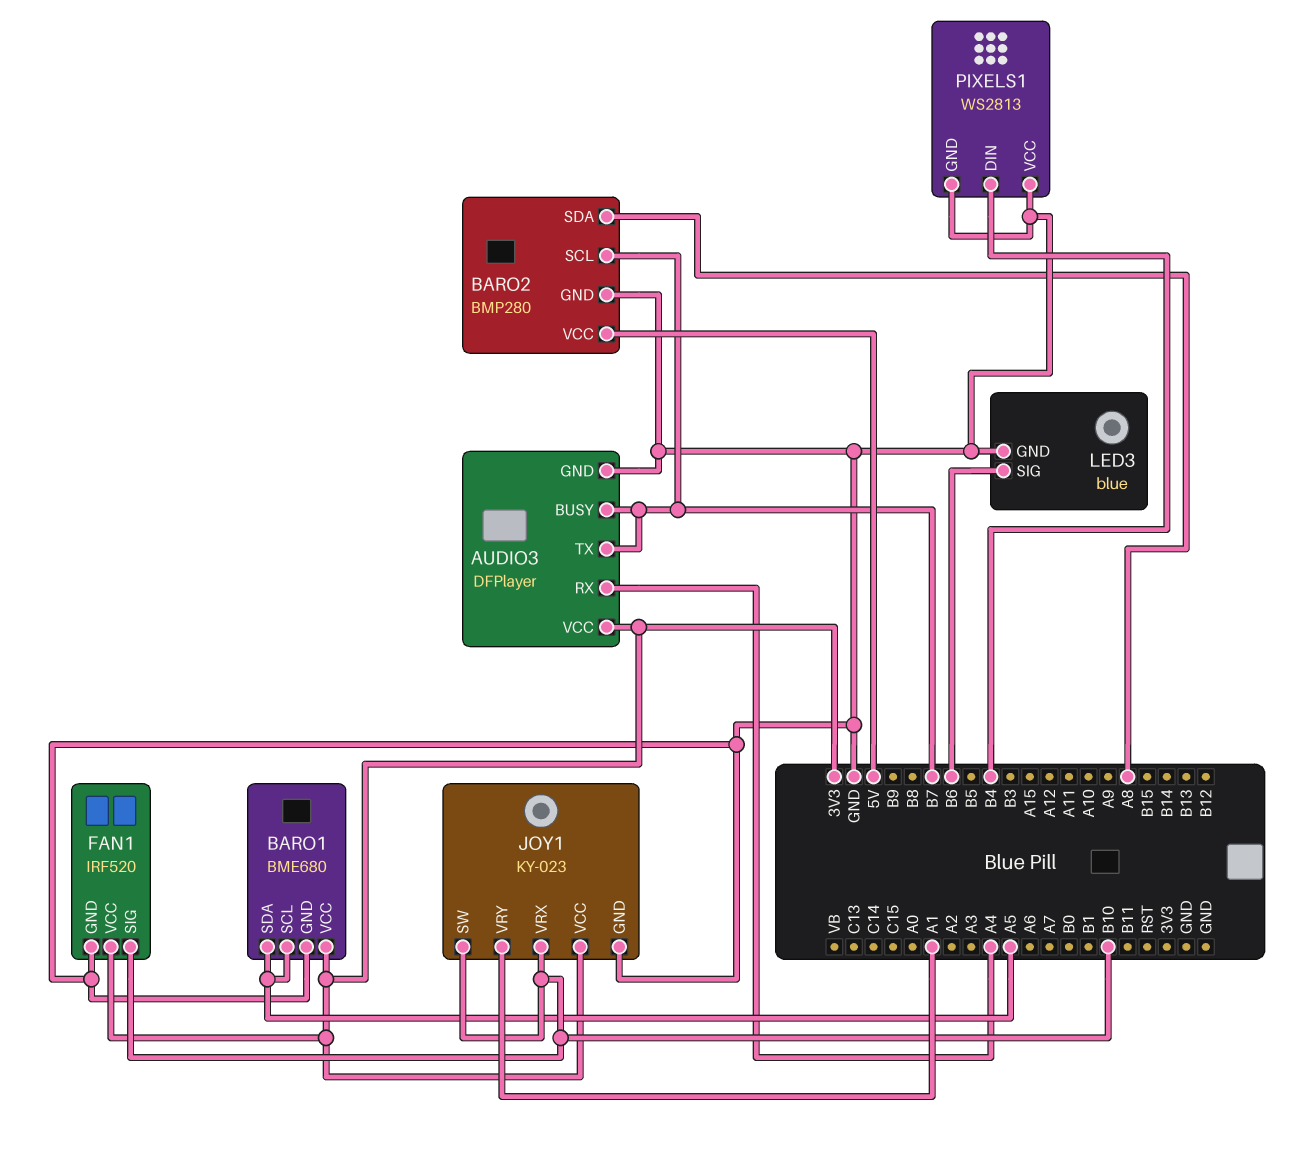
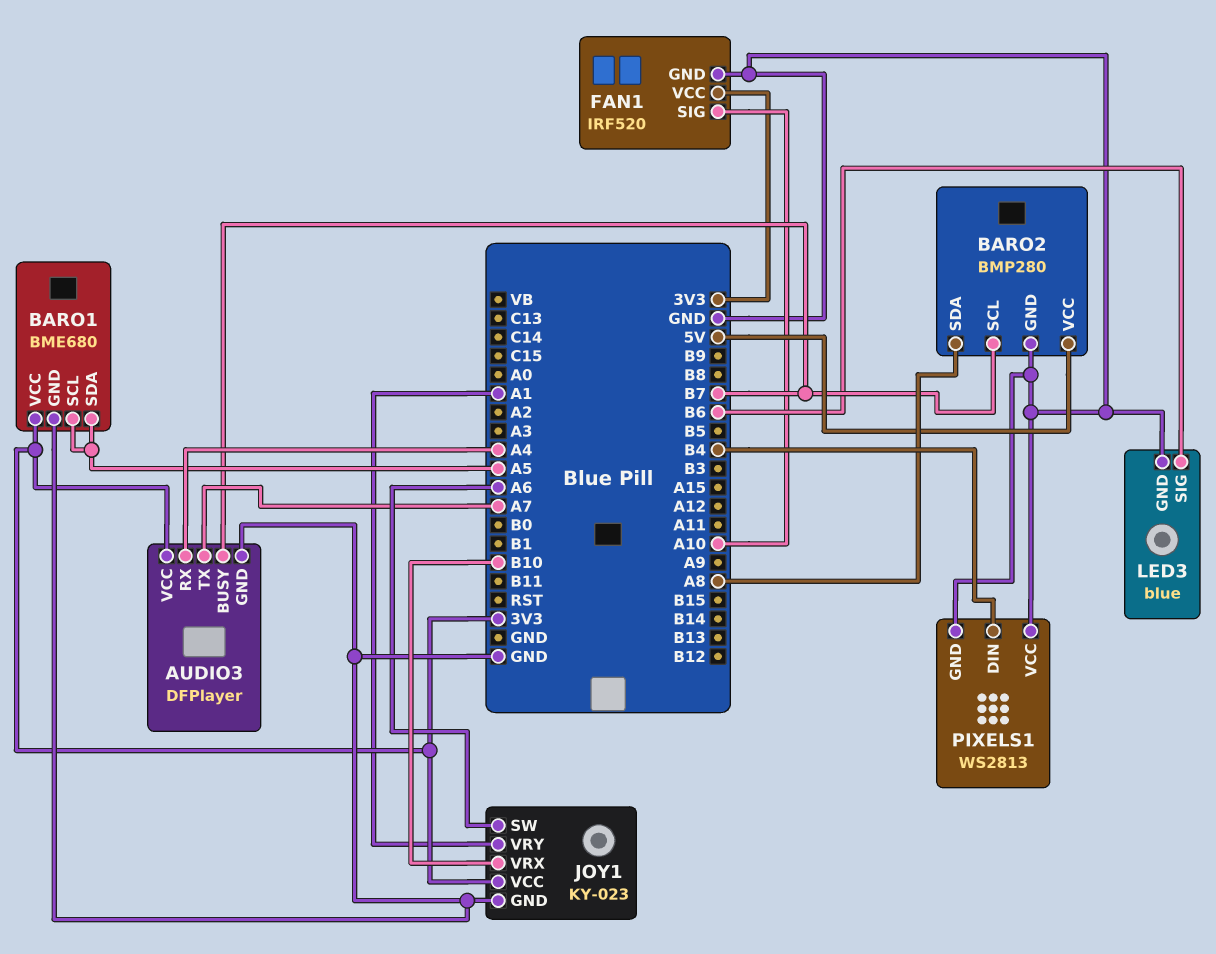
AUDIO3 pin TX: B7 -> A7
FAN1 pin SIG: B10 -> A10
JOY1 pin SW: B10 -> A6

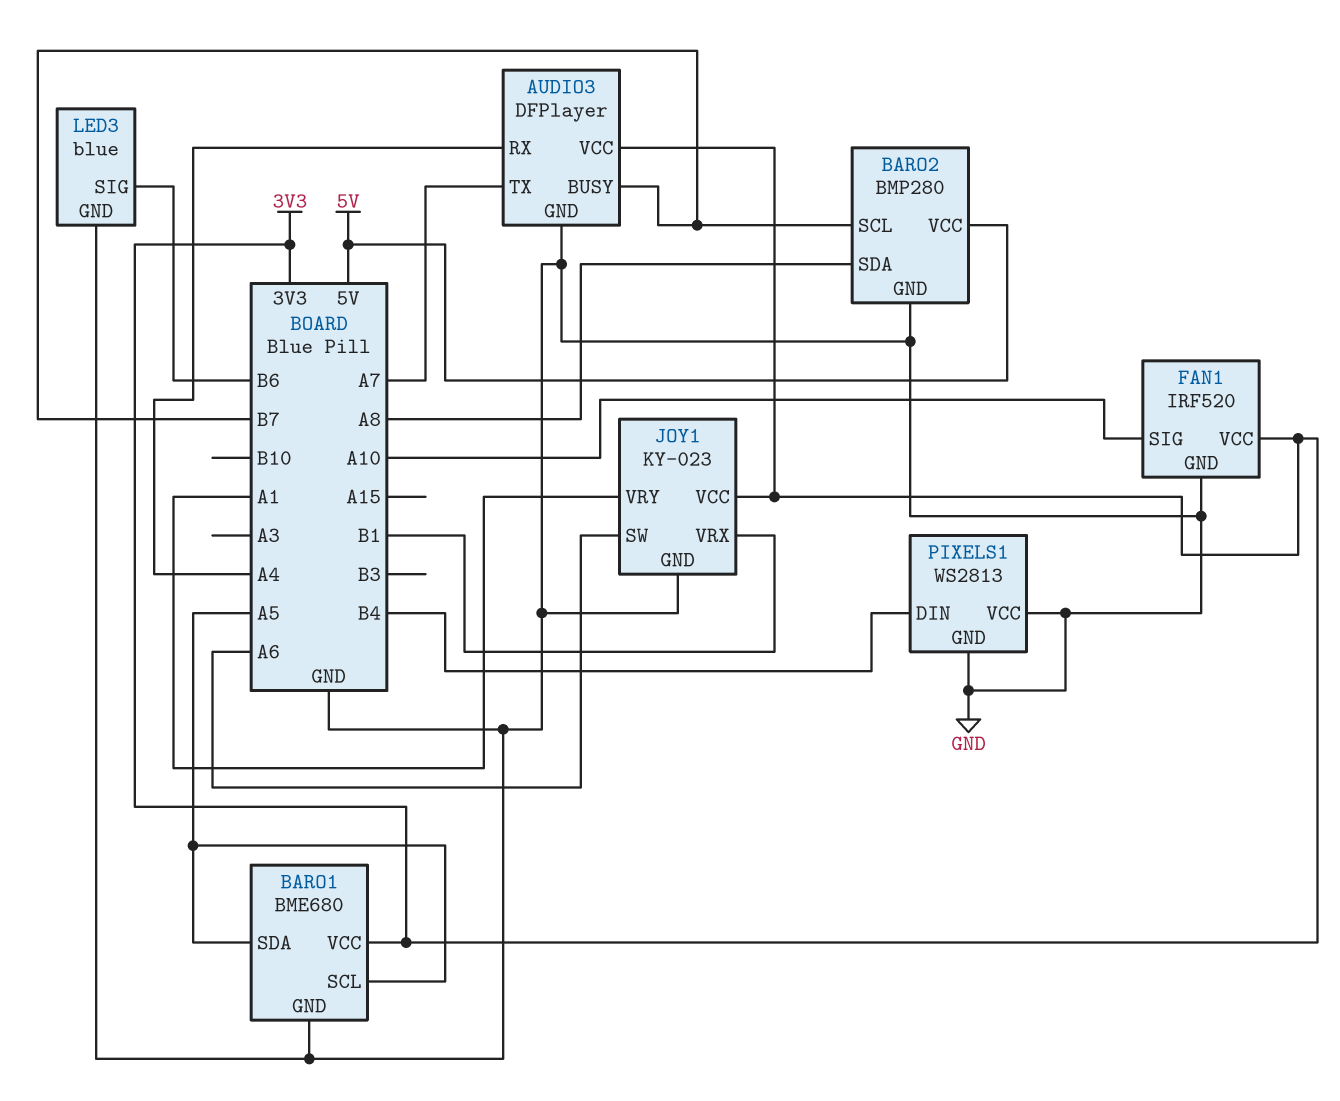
JOY1 pin VRX: B10 -> B1

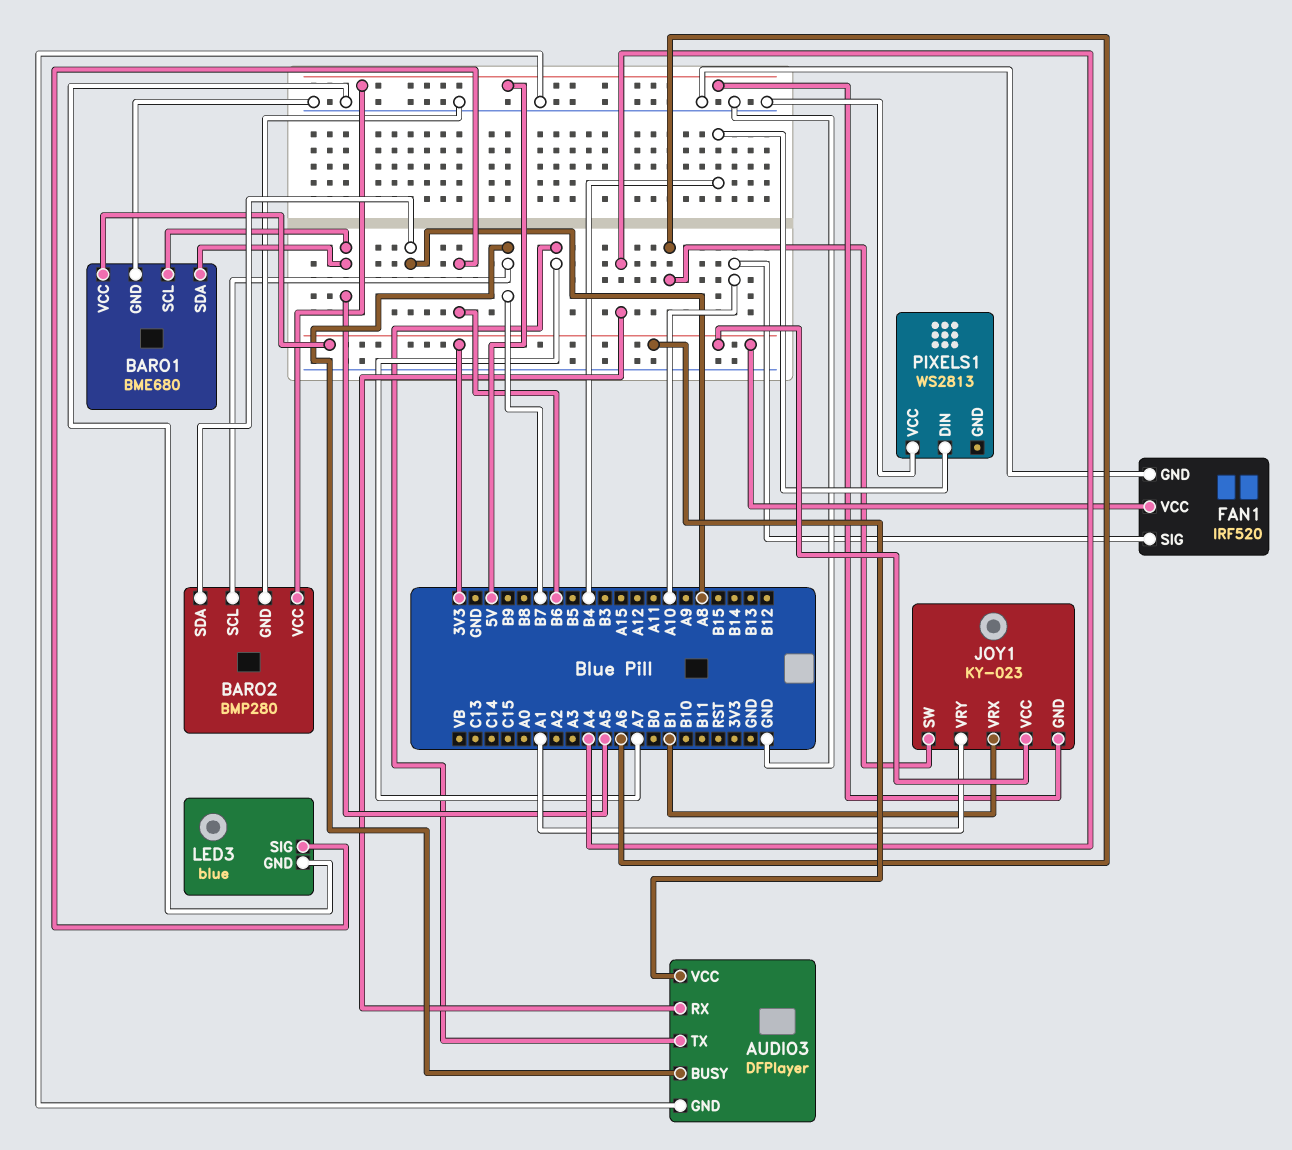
JOY1 pin GND: GND -> 5V
PIXELS1 pin GND: GND -> none

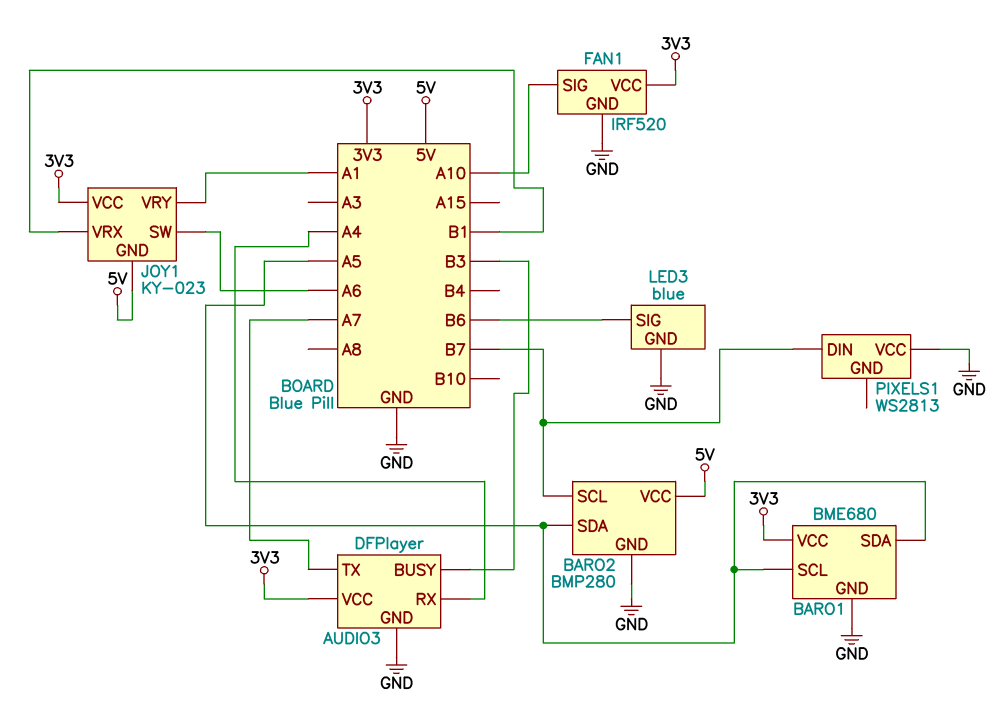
AUDIO3 pin BUSY: B7 -> B3
BARO2 pin SDA: A8 -> A5
PIXELS1 pin DIN: B4 -> B7

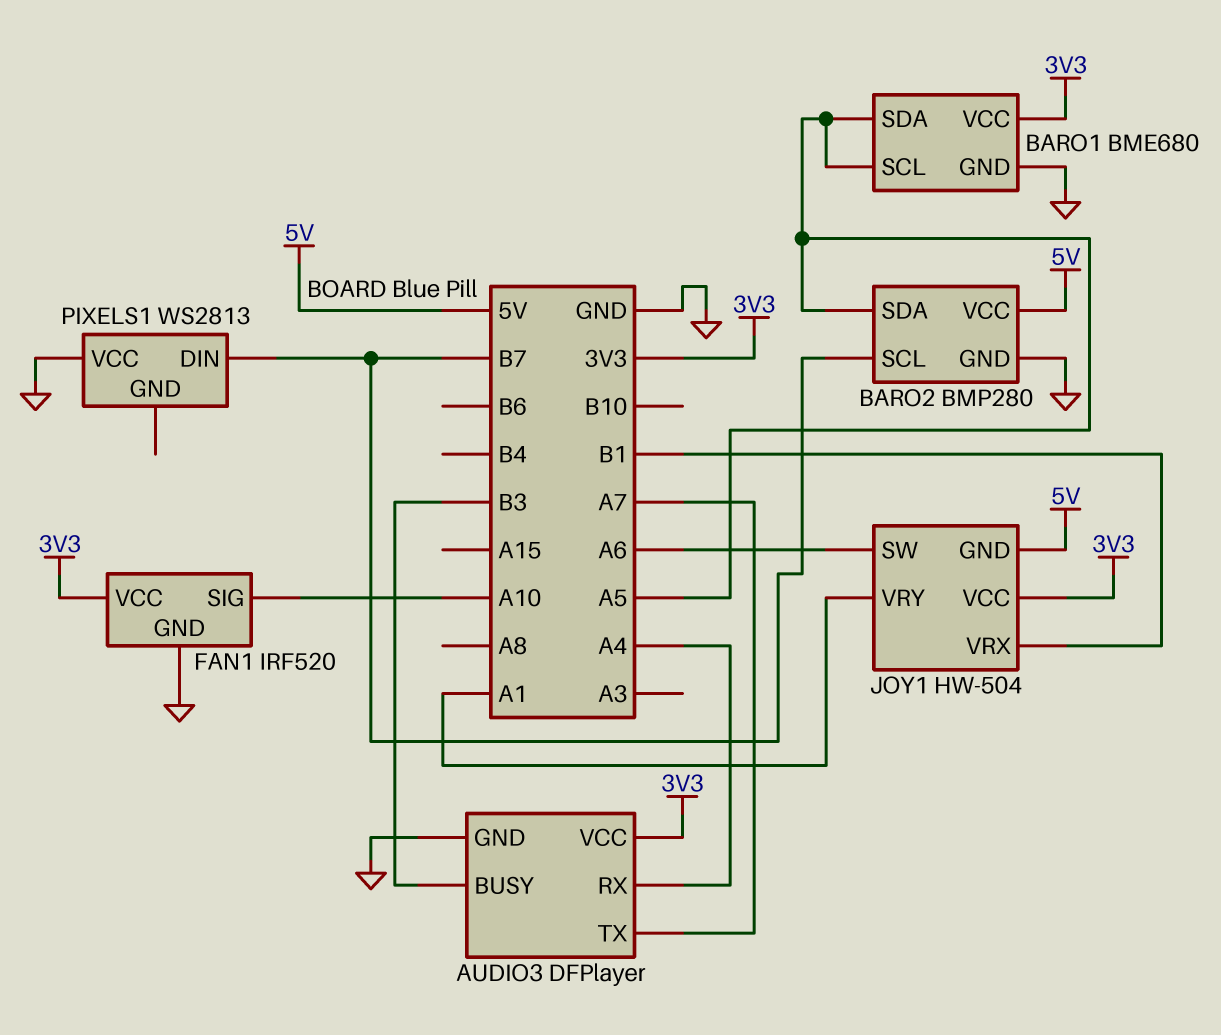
JOY1: KY-023 -> HW-504
LED3: blue -> none
LED3 pin GND: GND -> none
LED3 pin SIG: B6 -> none

